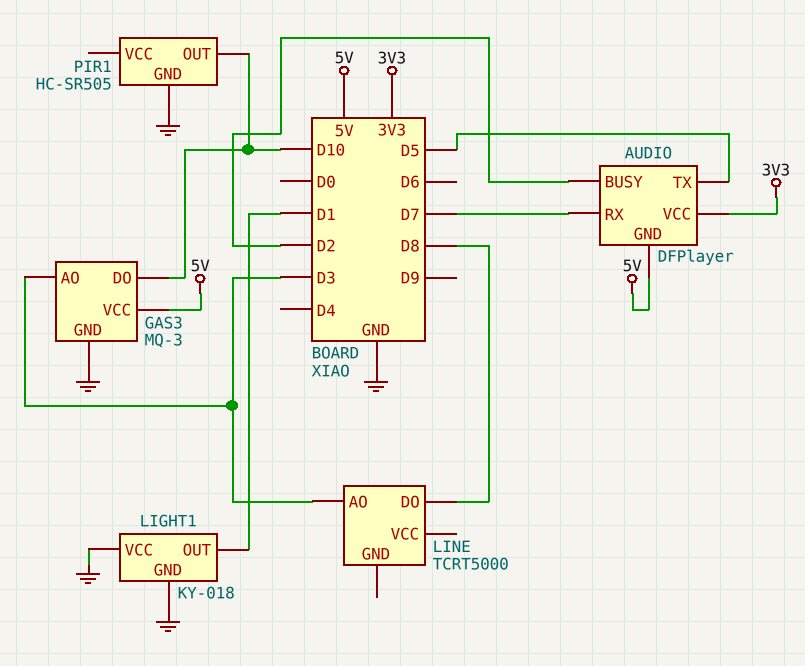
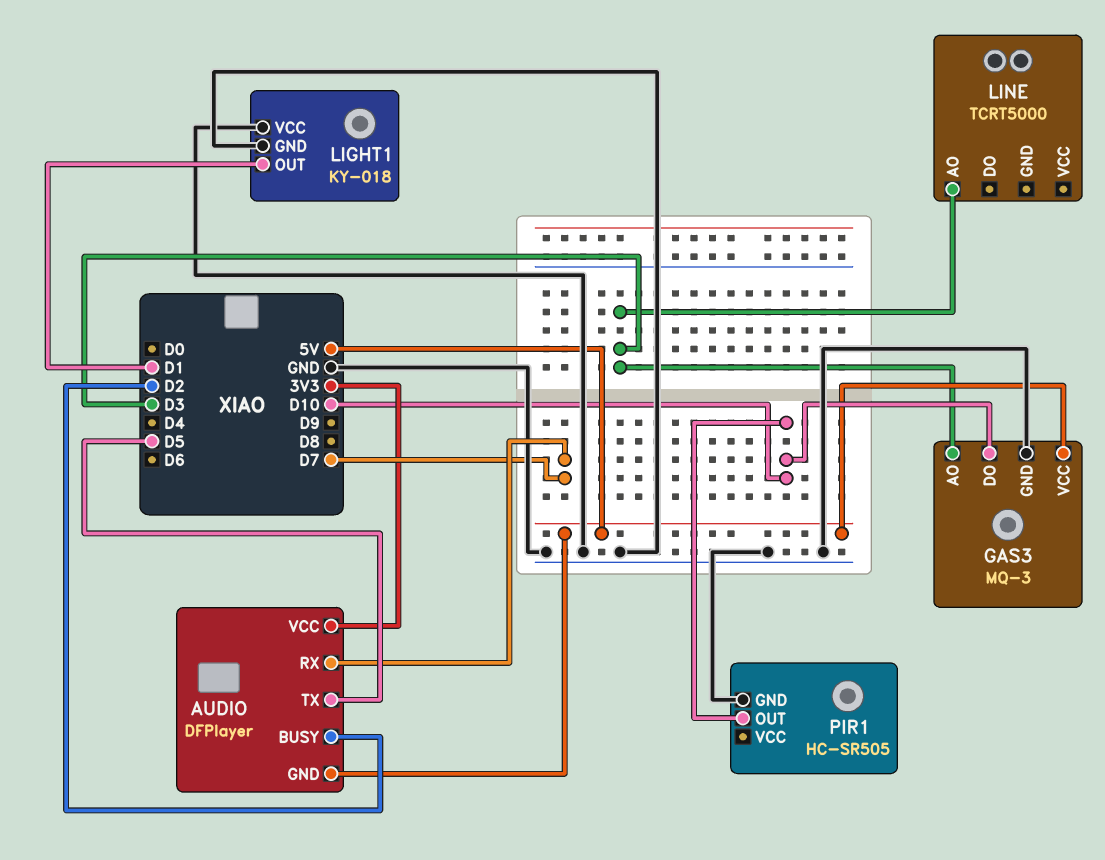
LINE pin DO: D8 -> none

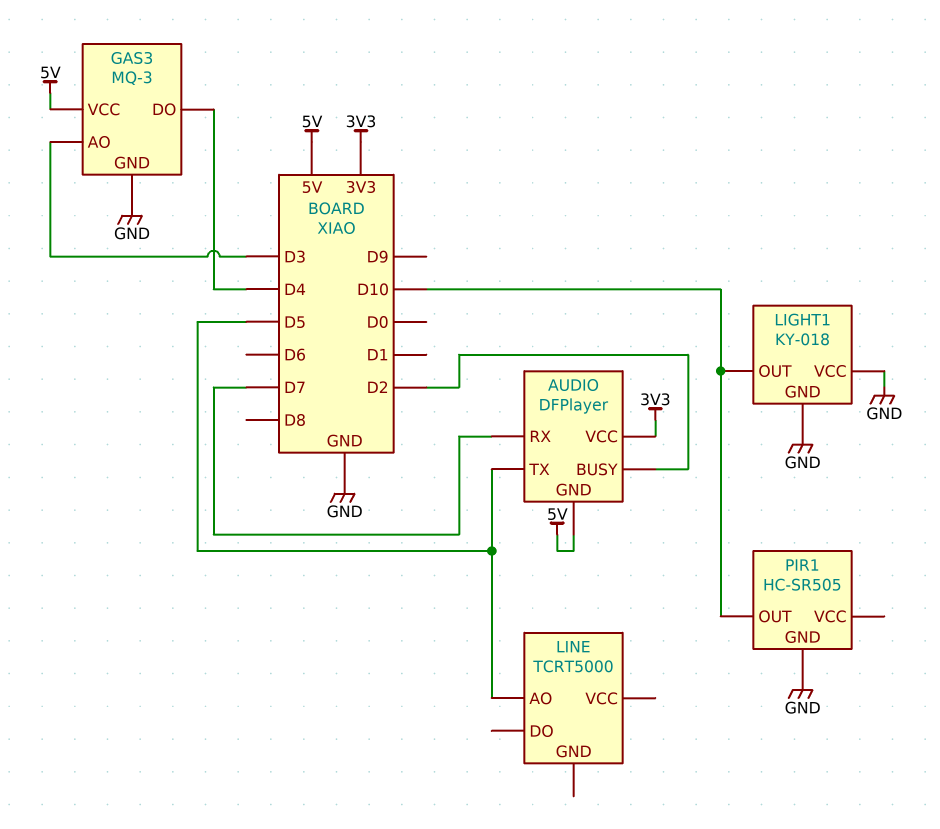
GAS3 pin DO: D10 -> D4
LIGHT1 pin OUT: D1 -> D10
LINE pin AO: D3 -> D5

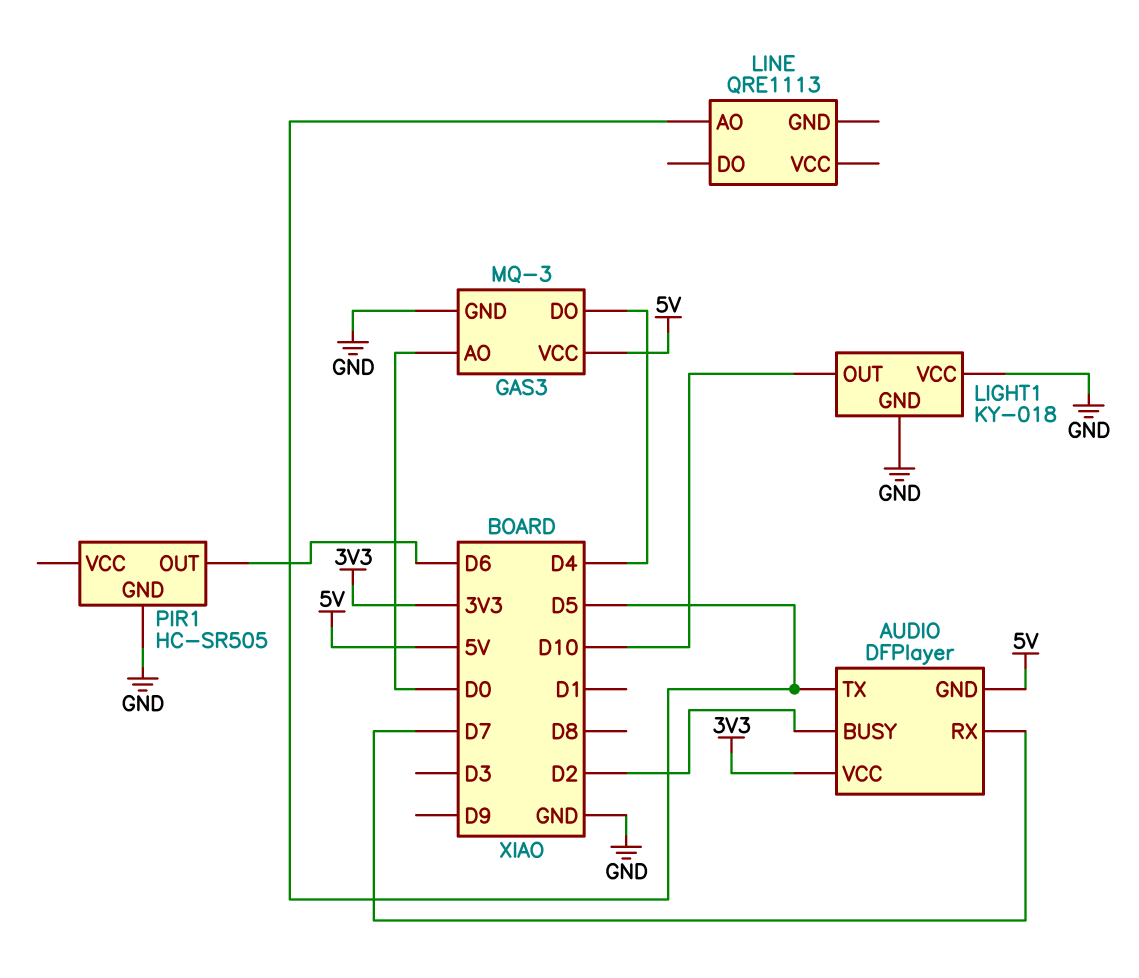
GAS3 pin AO: D3 -> D0
LINE: TCRT5000 -> QRE1113
PIR1 pin OUT: D10 -> D6

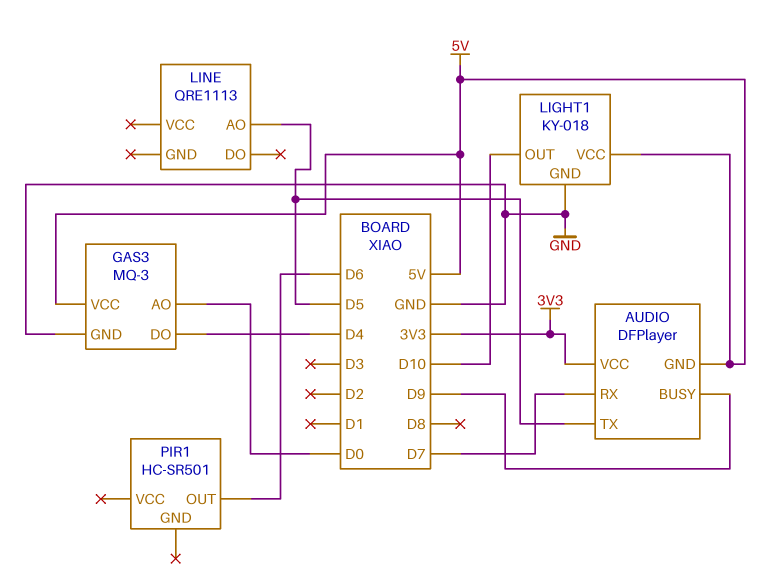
AUDIO pin BUSY: D2 -> D9
LIGHT1 pin VCC: GND -> 5V
PIR1: HC-SR505 -> HC-SR501
PIR1 pin GND: GND -> none

